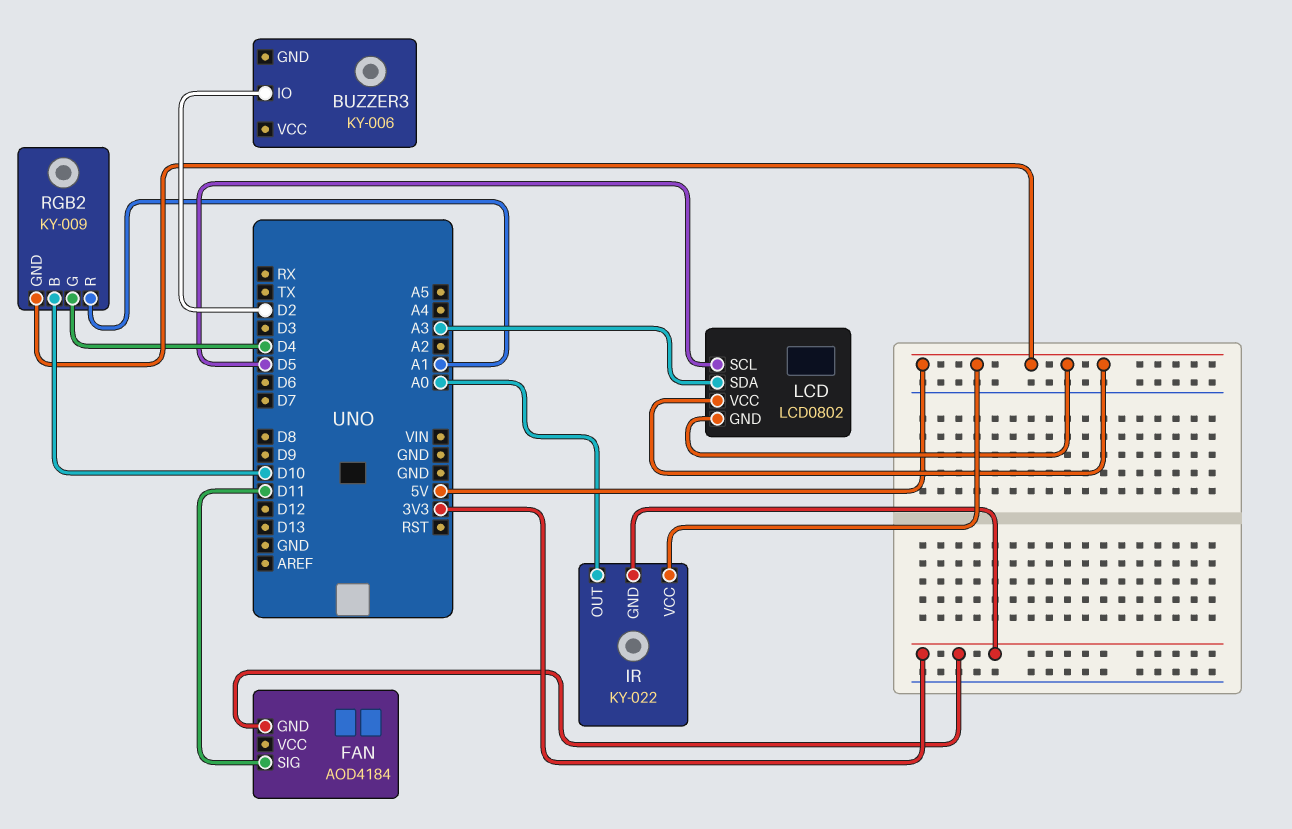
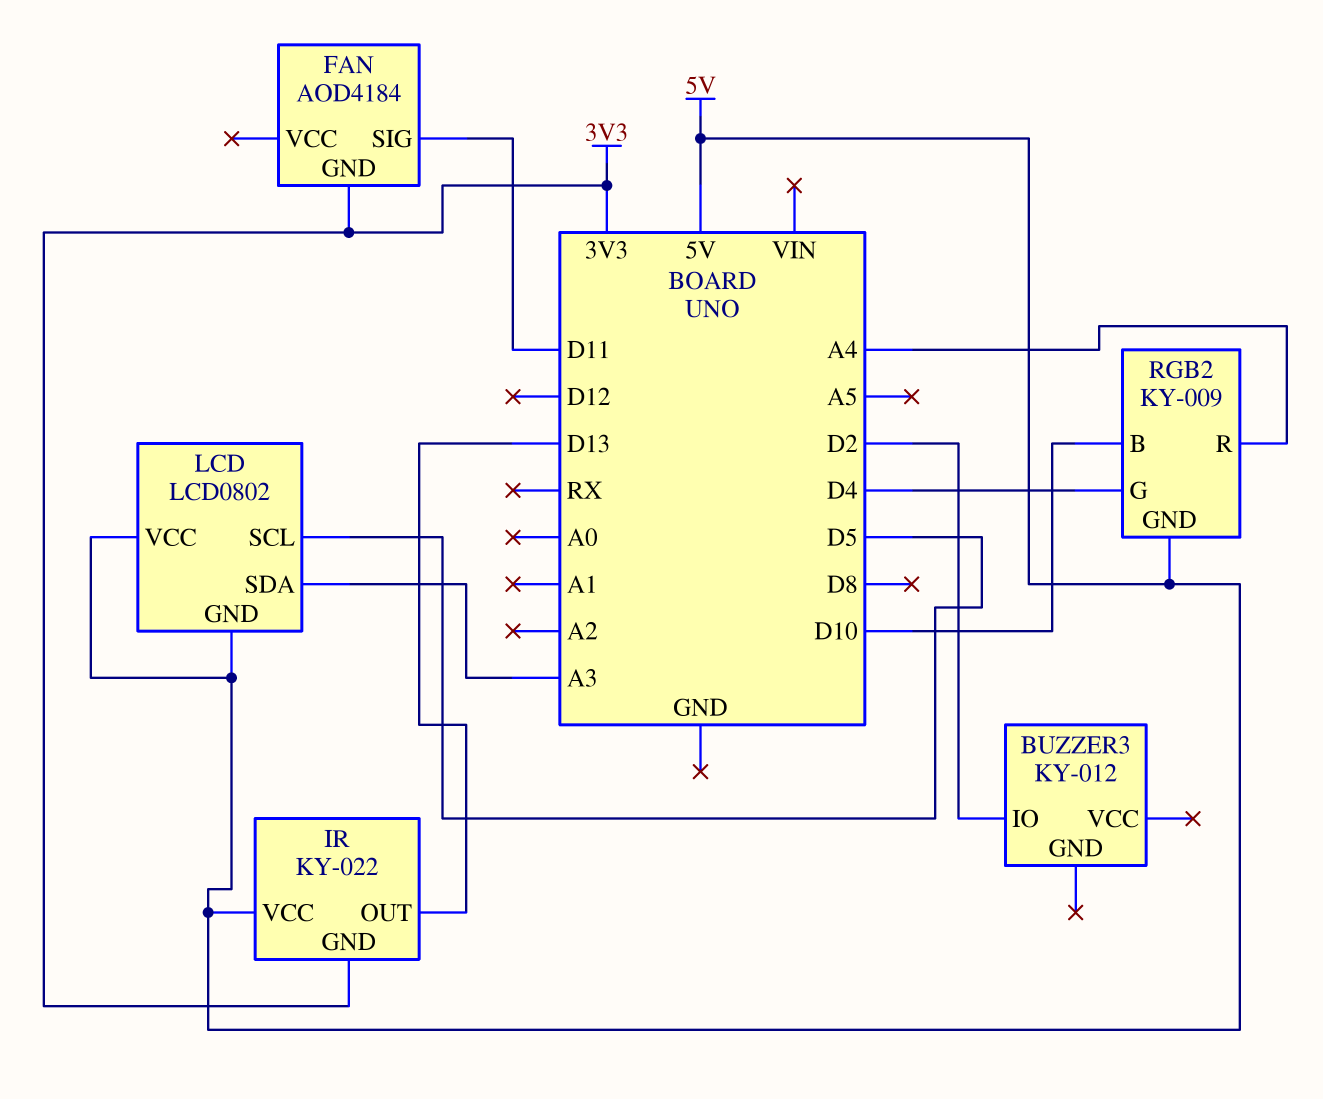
BUZZER3: KY-006 -> KY-012
IR pin OUT: A0 -> D13
RGB2 pin R: A1 -> A4

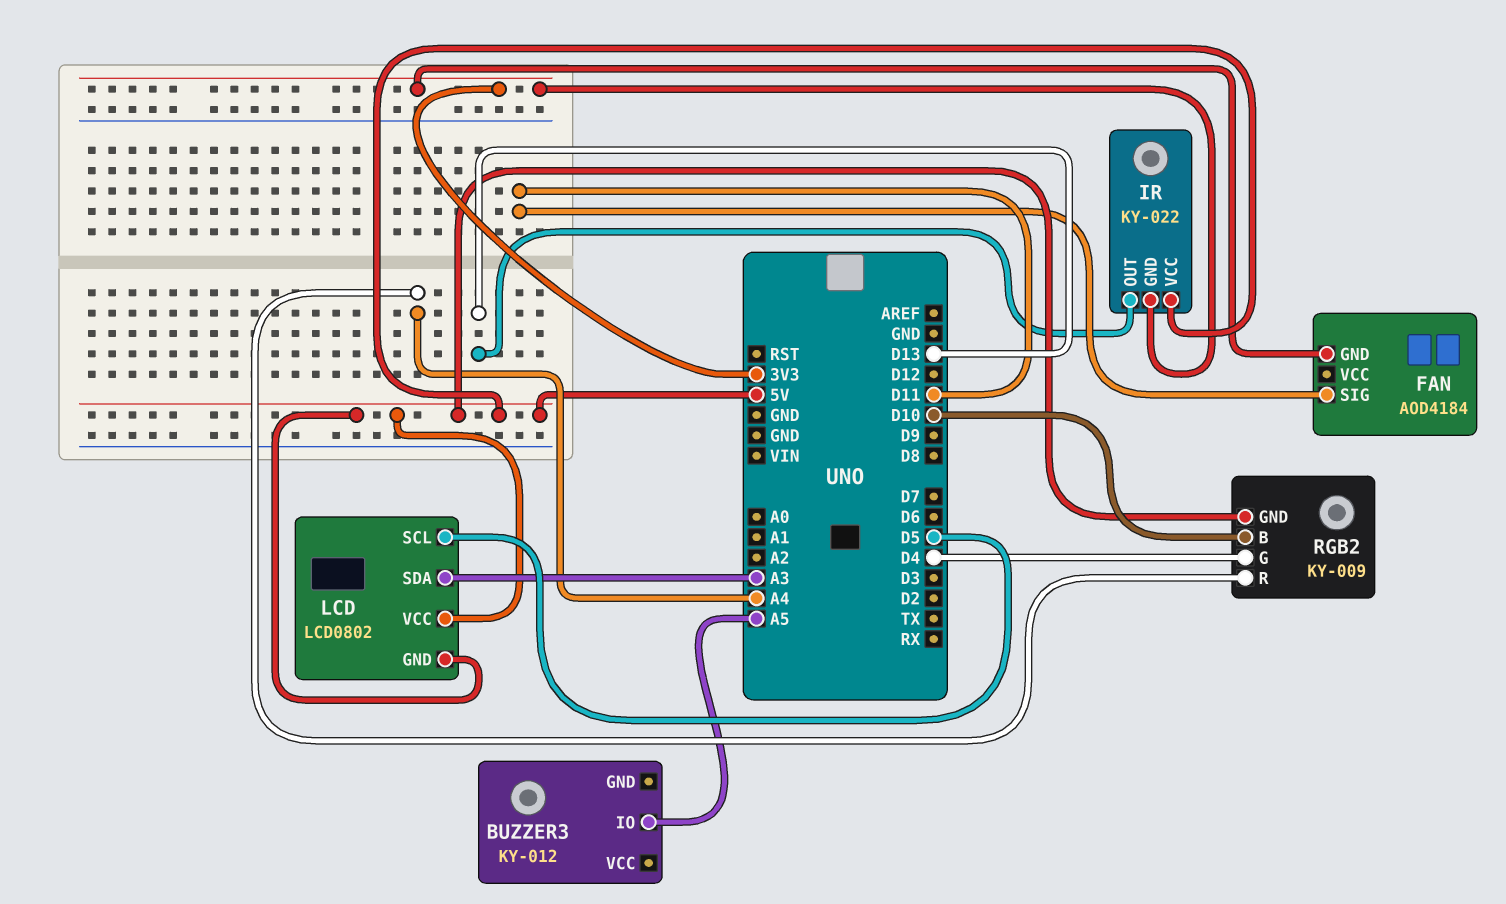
BUZZER3 pin IO: D2 -> A5

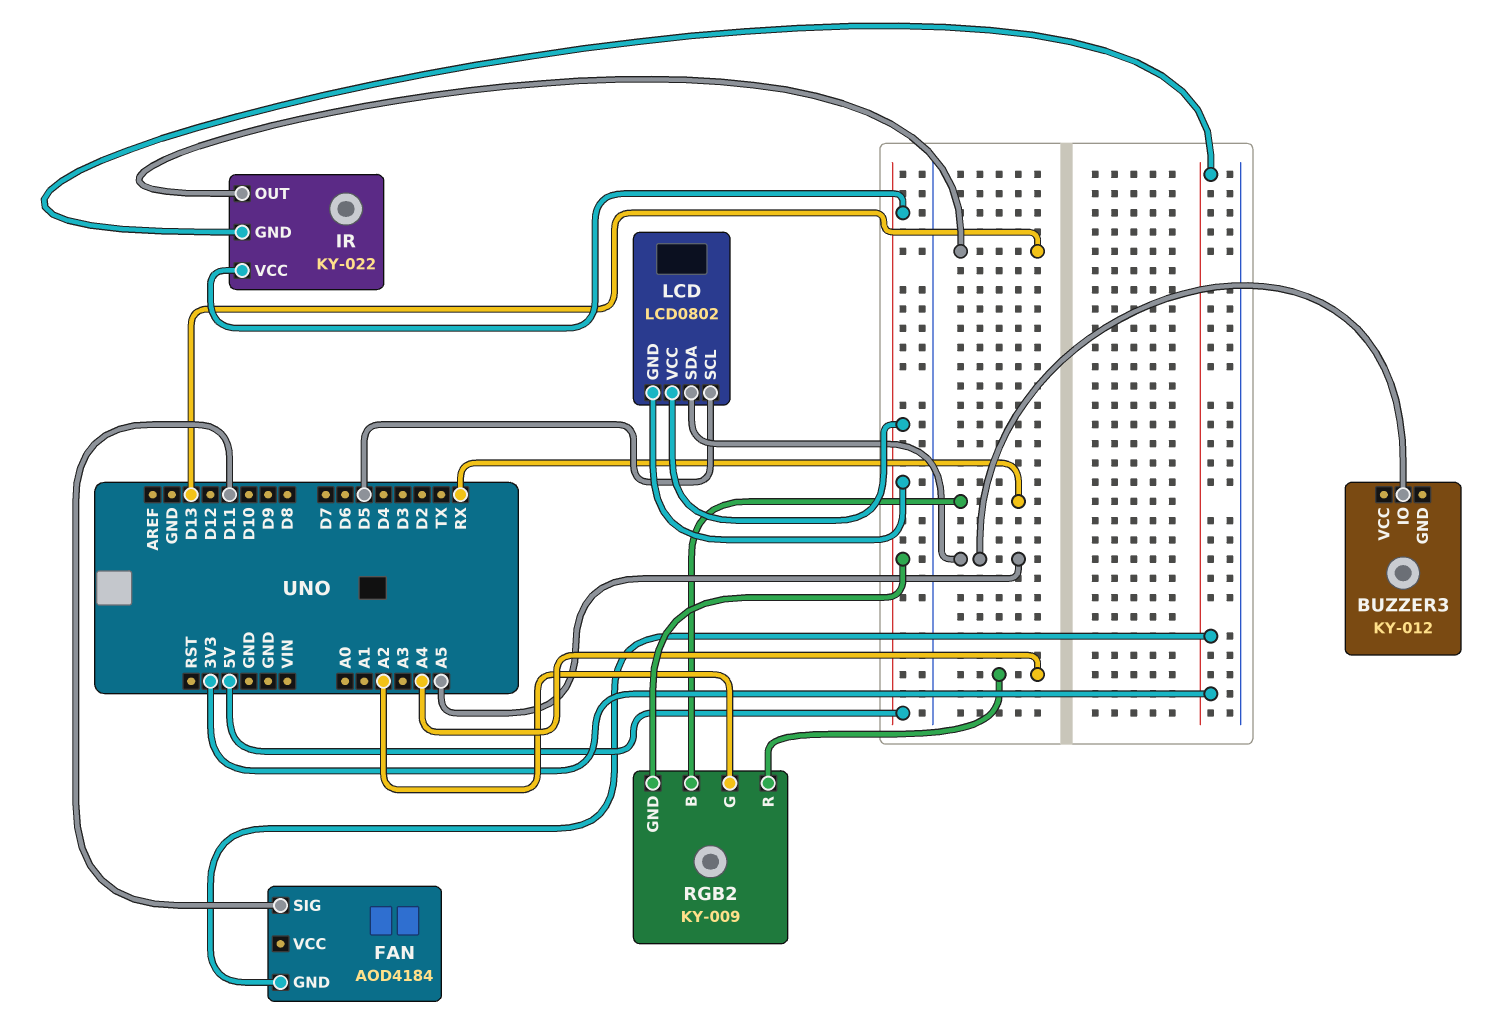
LCD pin SDA: A3 -> A5
RGB2 pin B: D10 -> RX
RGB2 pin G: D4 -> A2

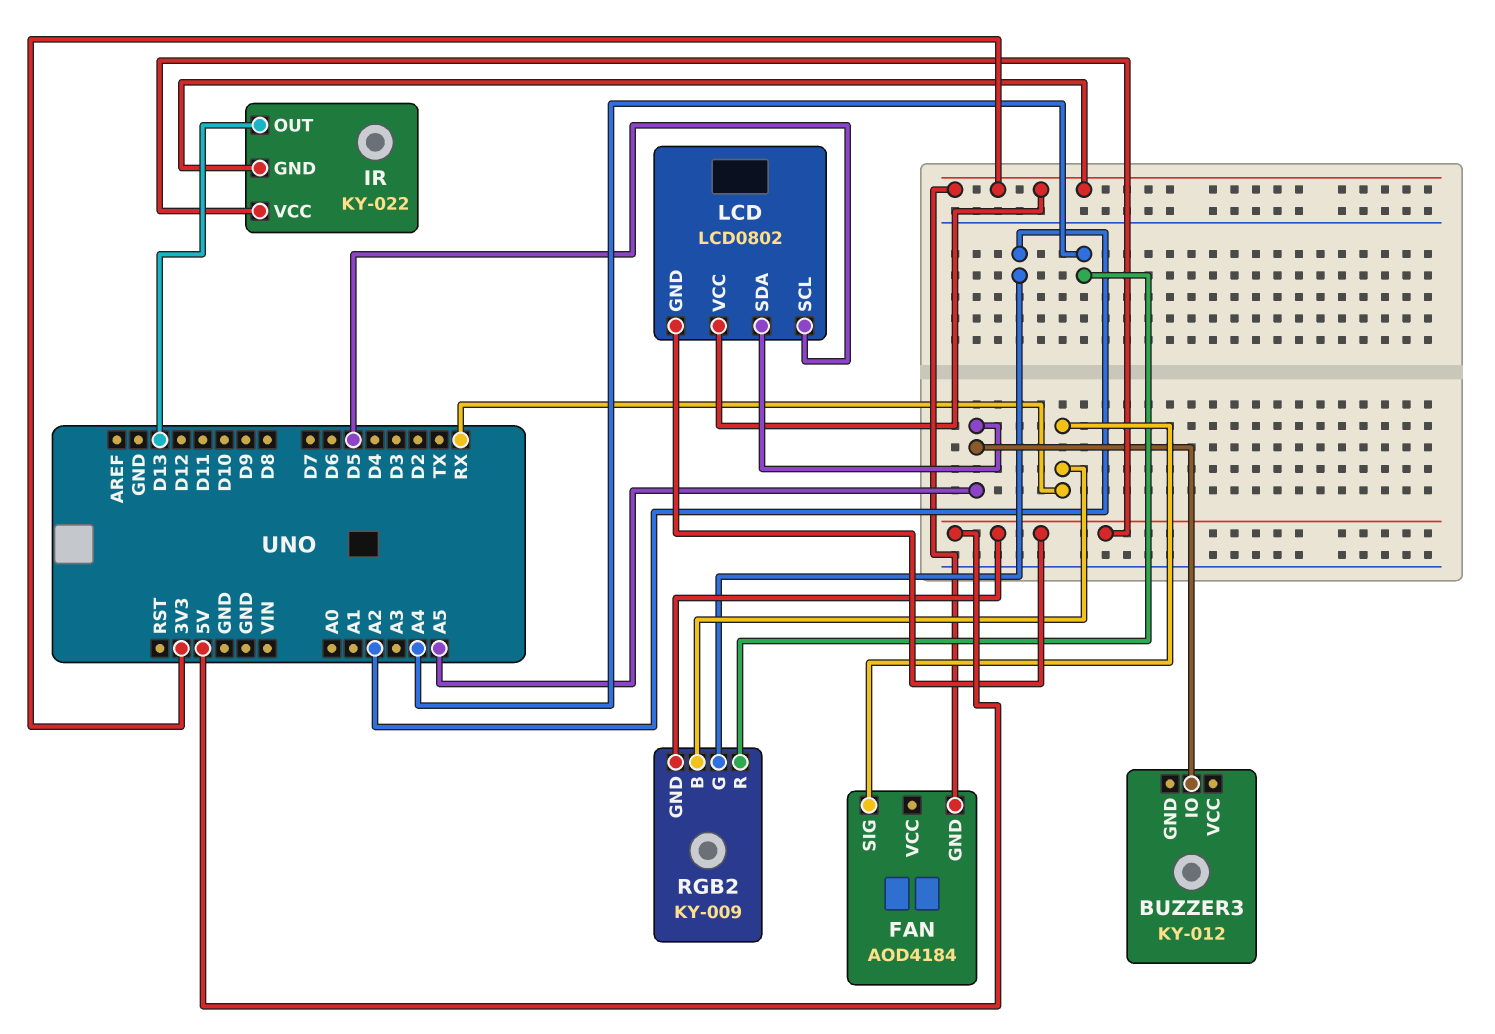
FAN pin SIG: D11 -> RX
LCD pin VCC: 5V -> 3V3

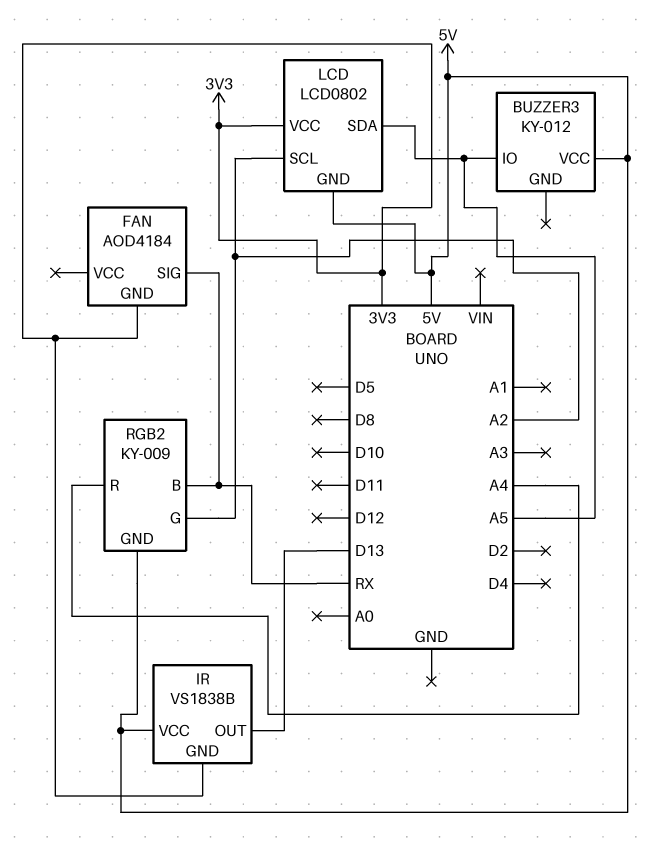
BUZZER3 pin VCC: none -> 5V
IR: KY-022 -> VS1838B
LCD pin SCL: D5 -> A2

